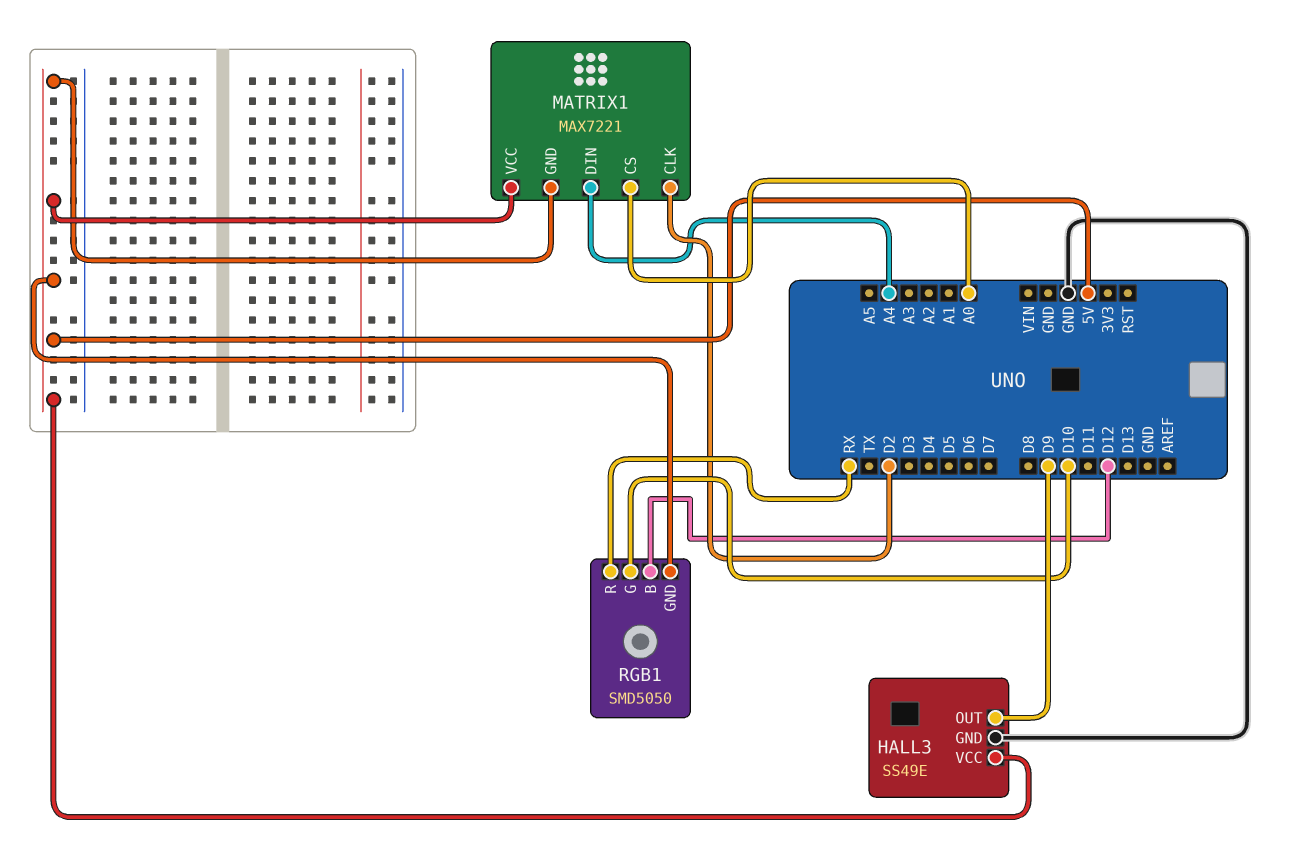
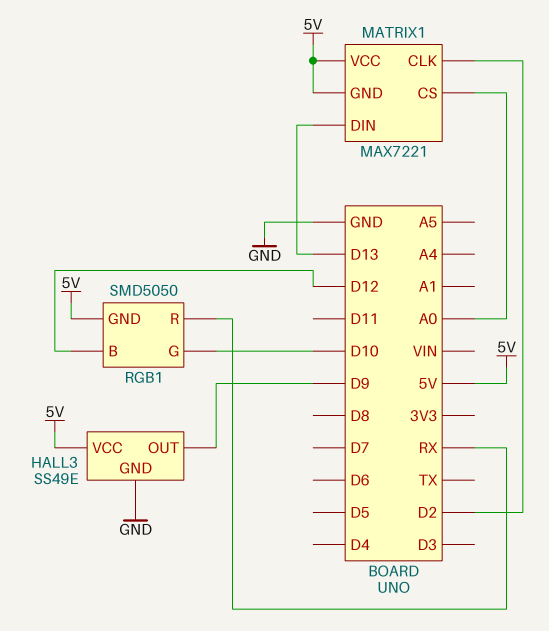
MATRIX1 pin DIN: A4 -> D13

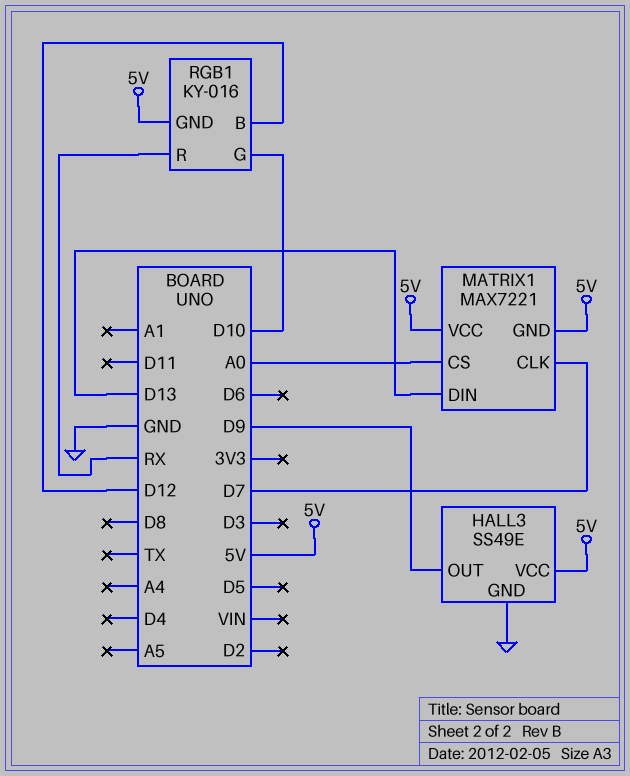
MATRIX1 pin CLK: D2 -> D7
RGB1: SMD5050 -> KY-016

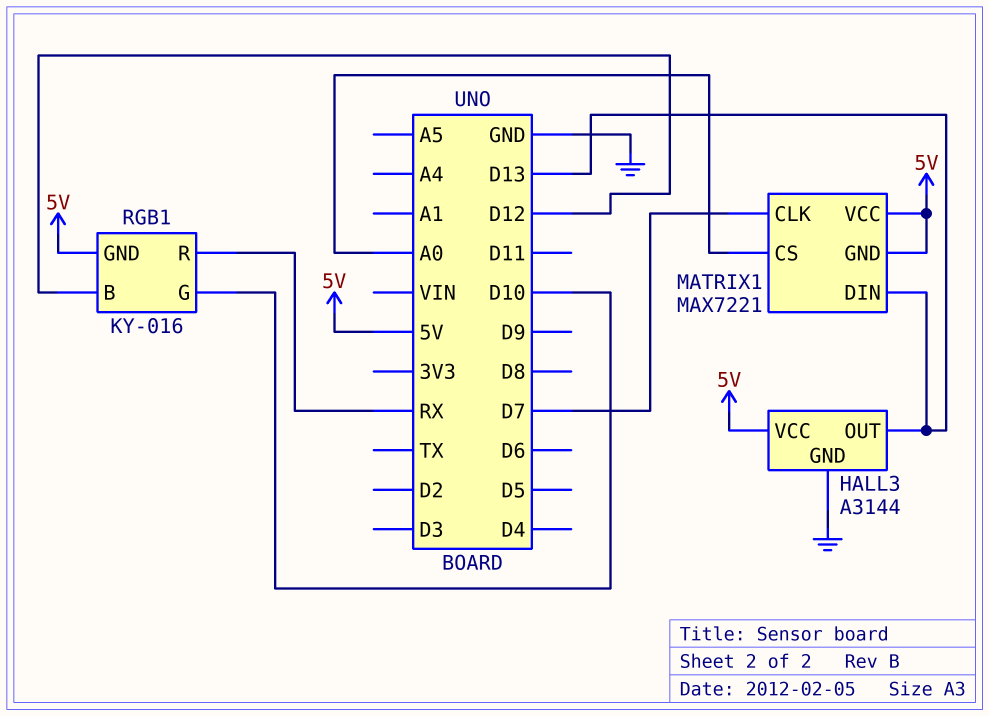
HALL3: SS49E -> A3144
HALL3 pin OUT: D9 -> D13

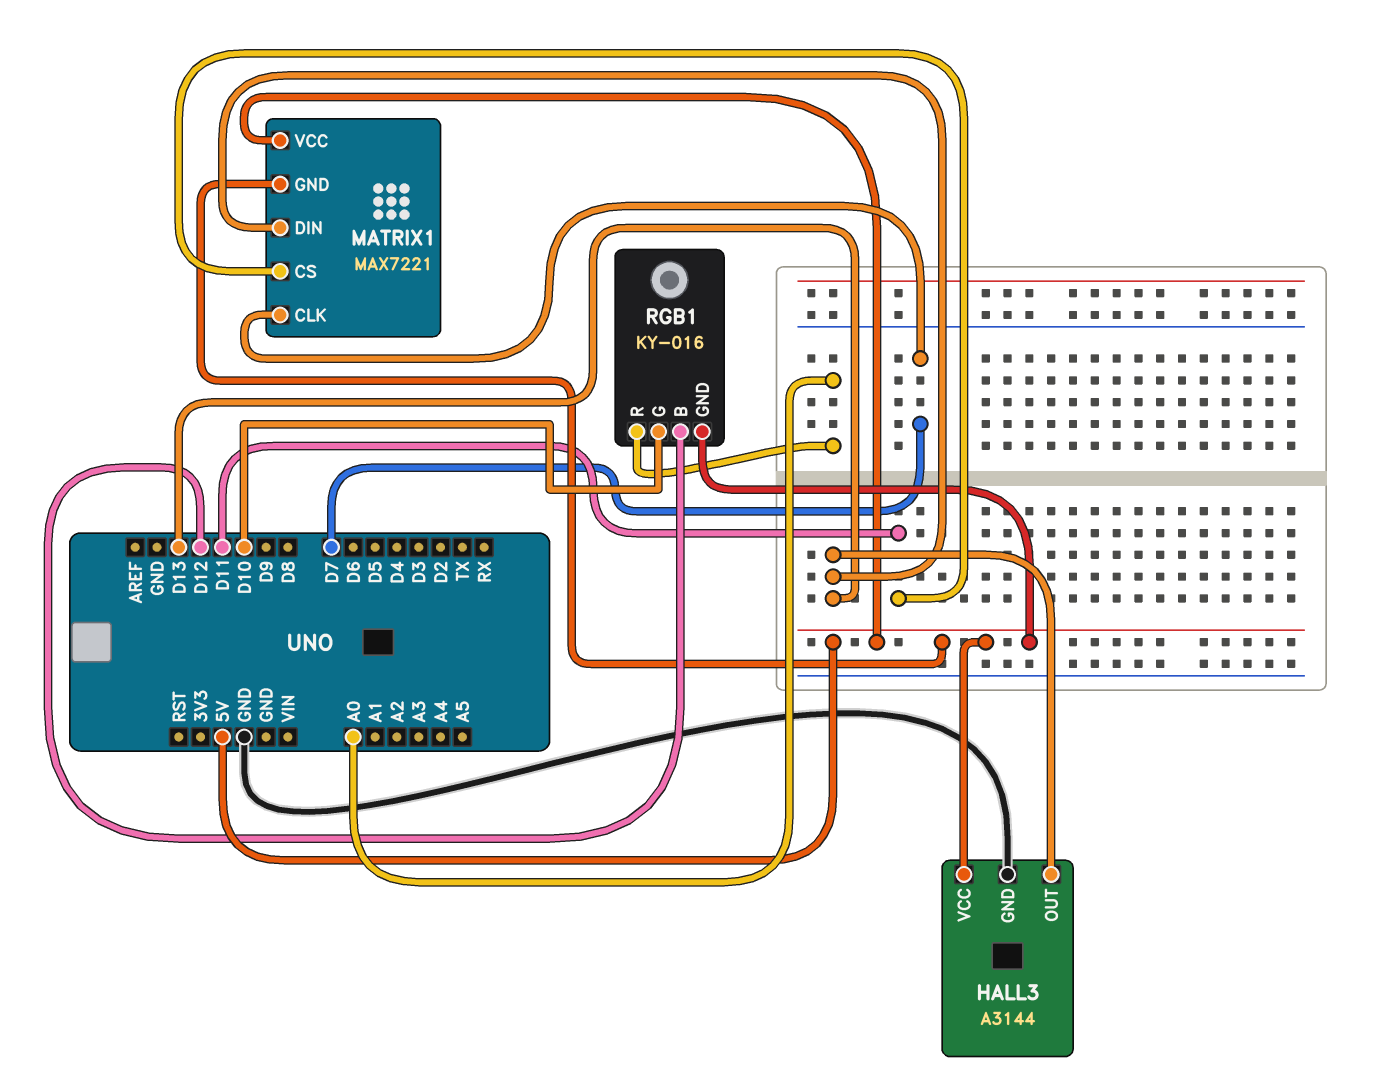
MATRIX1 pin CS: A0 -> D11
RGB1 pin R: RX -> A0

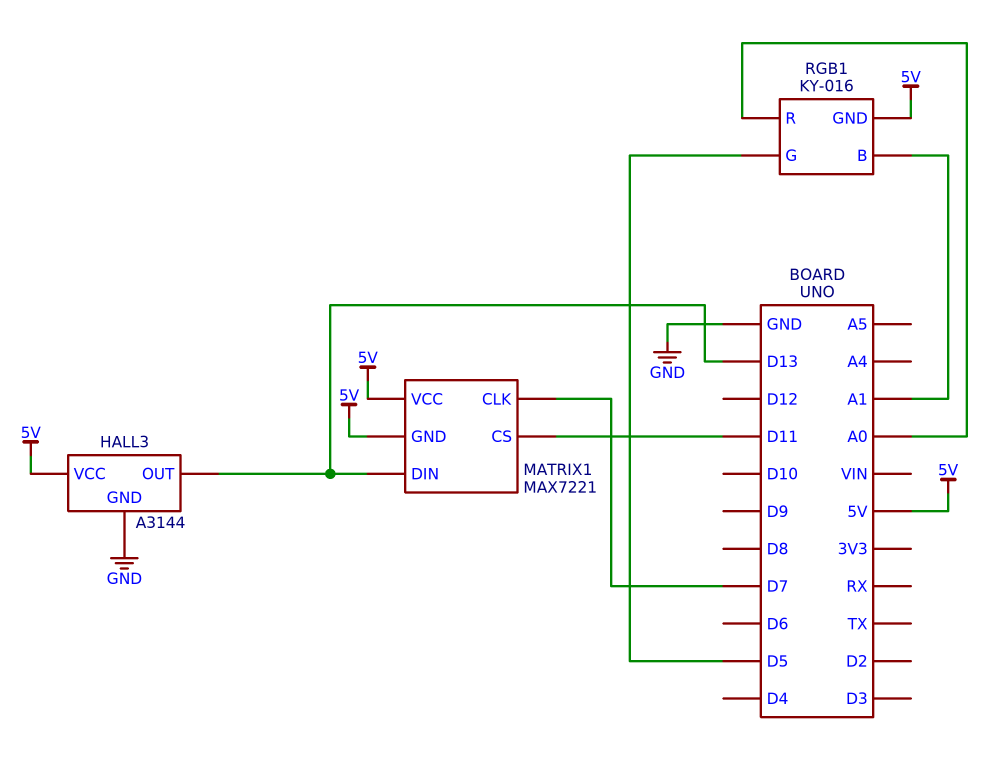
RGB1 pin B: D12 -> A1
RGB1 pin G: D10 -> D5

